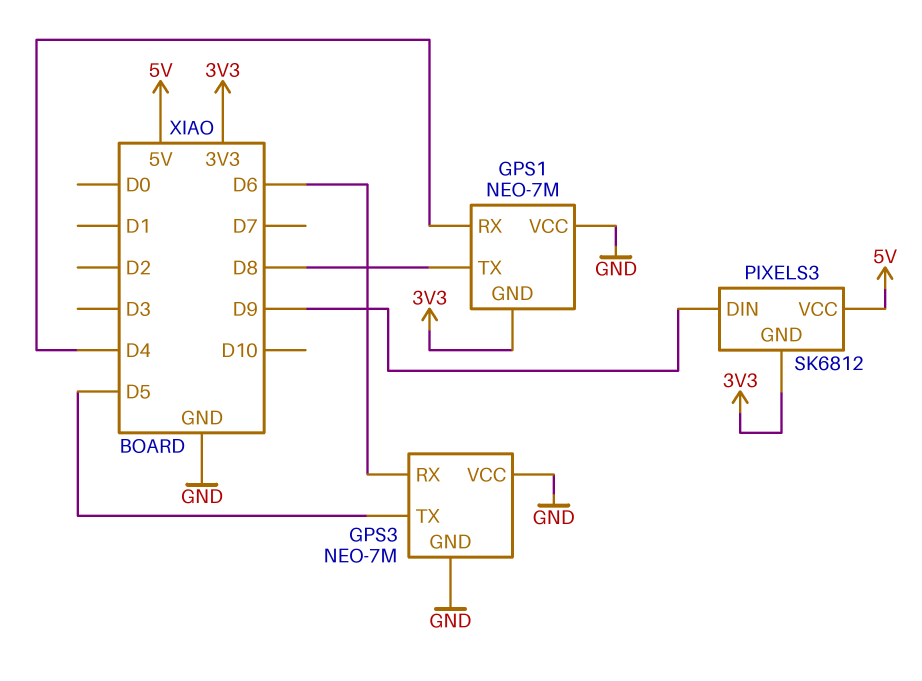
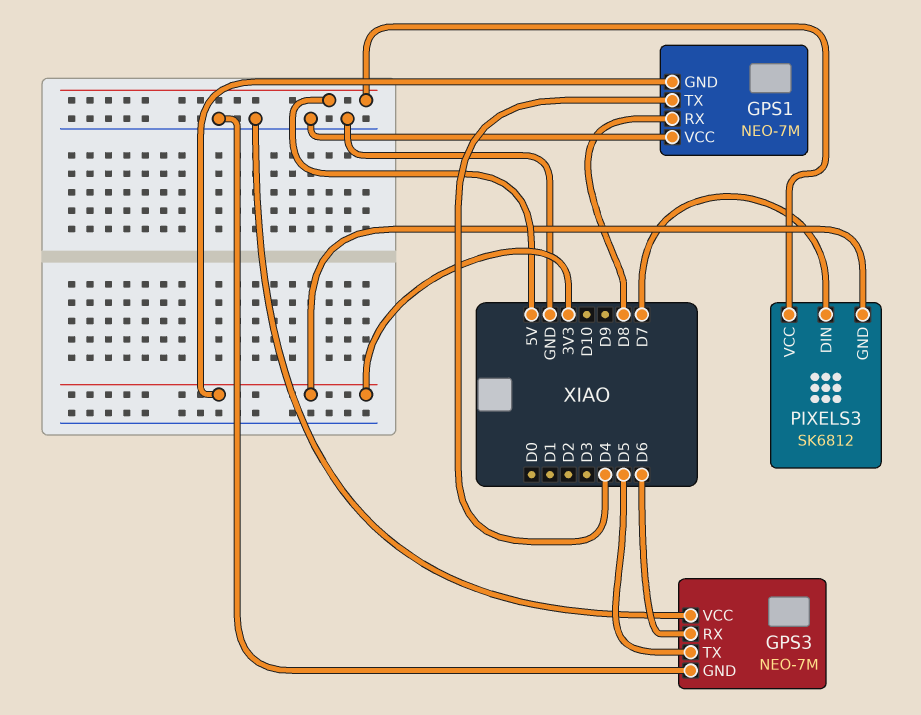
GPS1 pin RX: D4 -> D8
GPS1 pin TX: D8 -> D4
PIXELS3 pin DIN: D9 -> D7

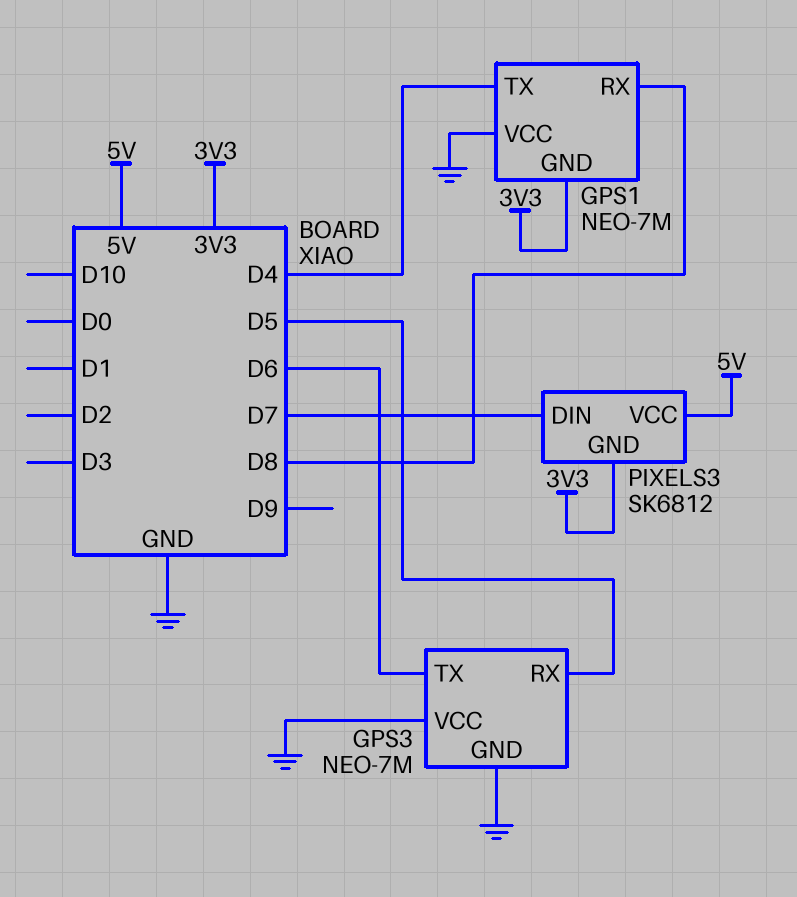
GPS3 pin RX: D6 -> D5
GPS3 pin TX: D5 -> D6

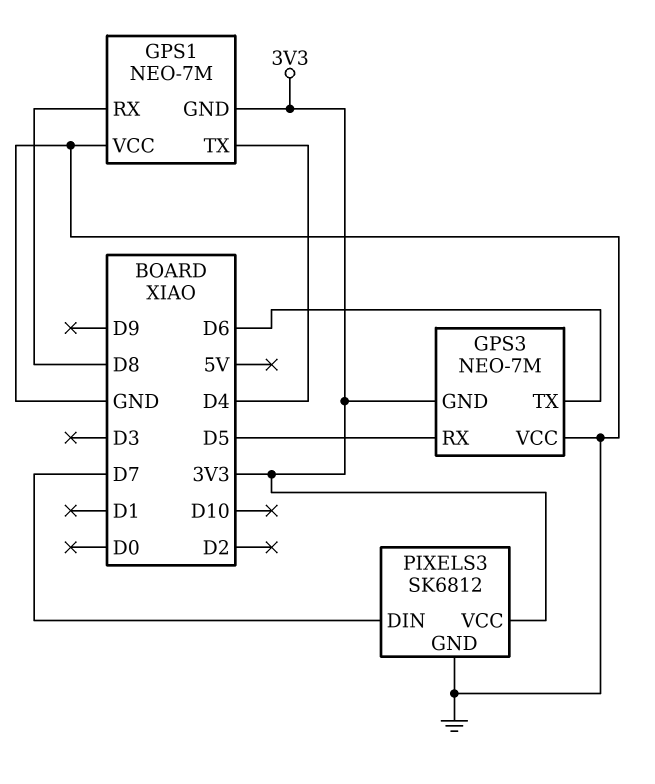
GPS3 pin GND: GND -> 3V3
PIXELS3 pin GND: 3V3 -> GND
PIXELS3 pin VCC: 5V -> 3V3

